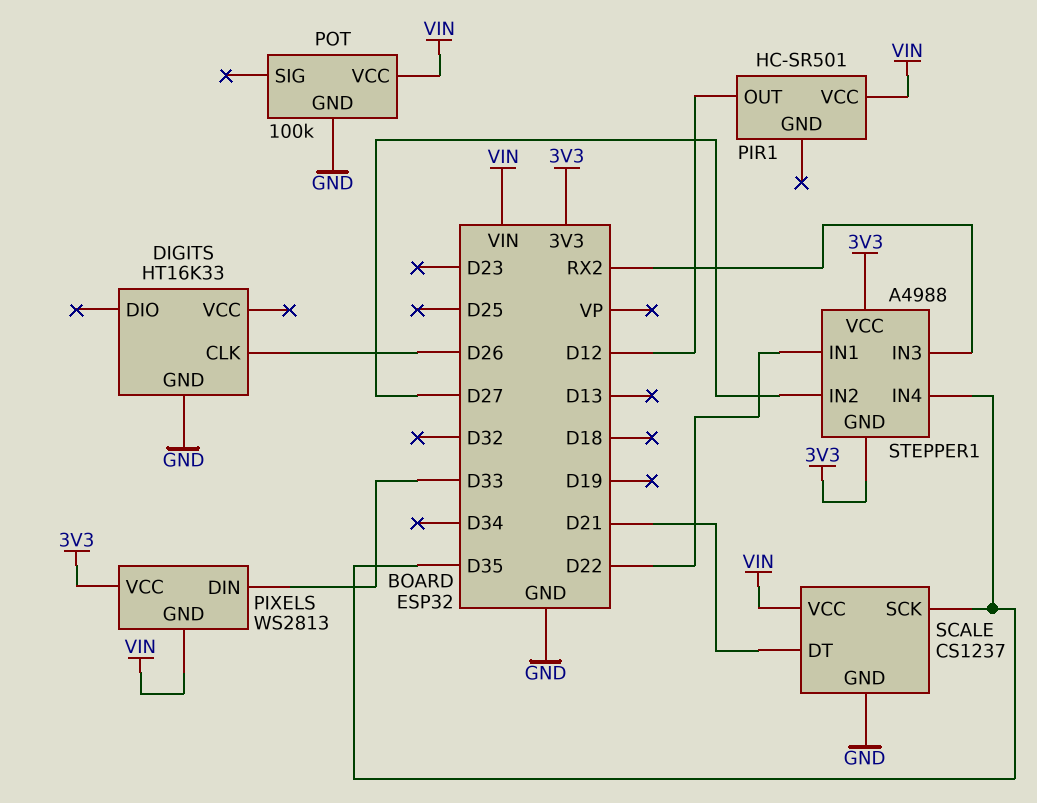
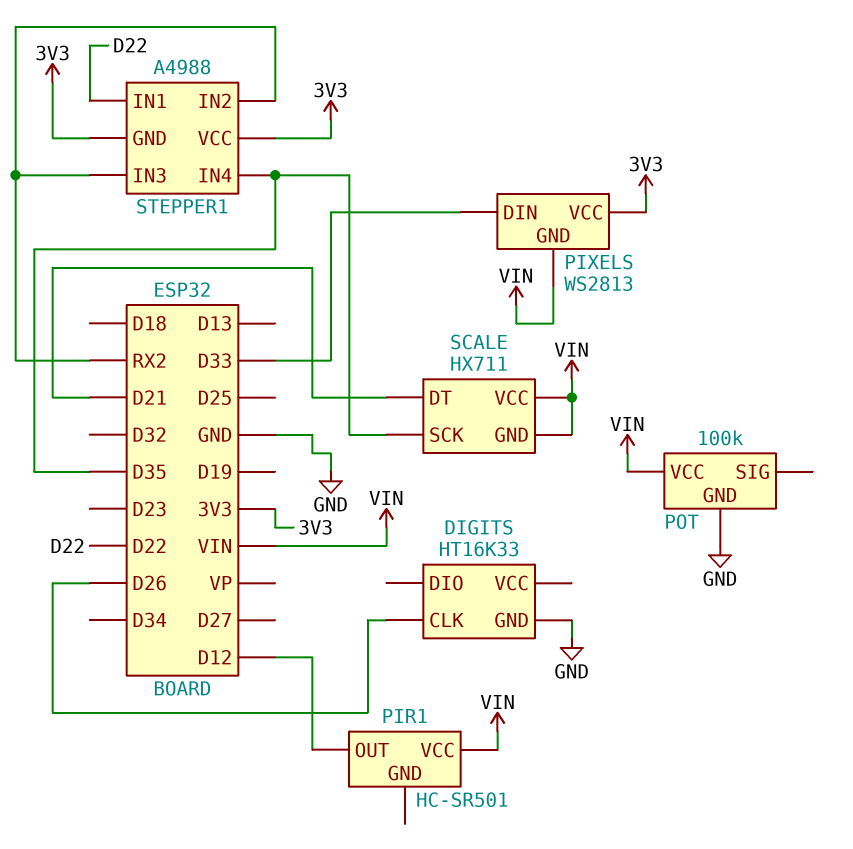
SCALE: CS1237 -> HX711
SCALE pin GND: GND -> VIN
STEPPER1 pin IN2: D27 -> RX2

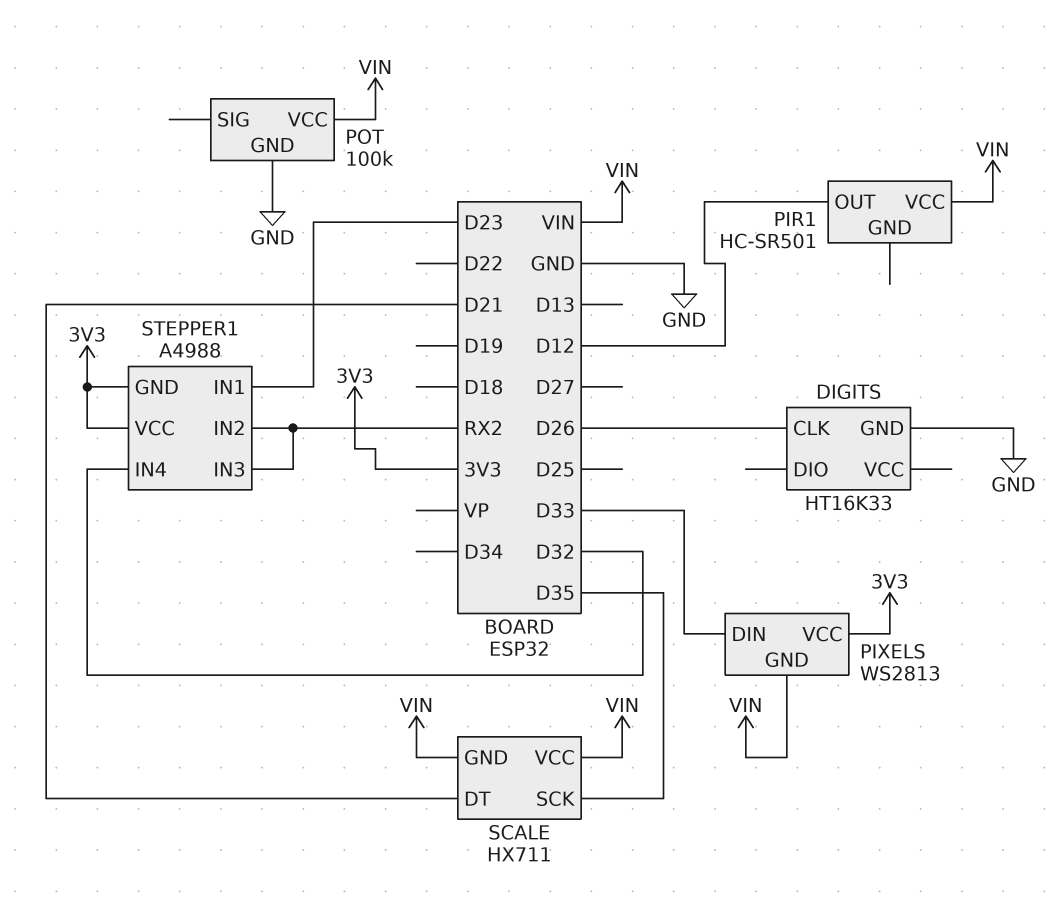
STEPPER1 pin IN1: D22 -> D23
STEPPER1 pin IN4: D35 -> D32

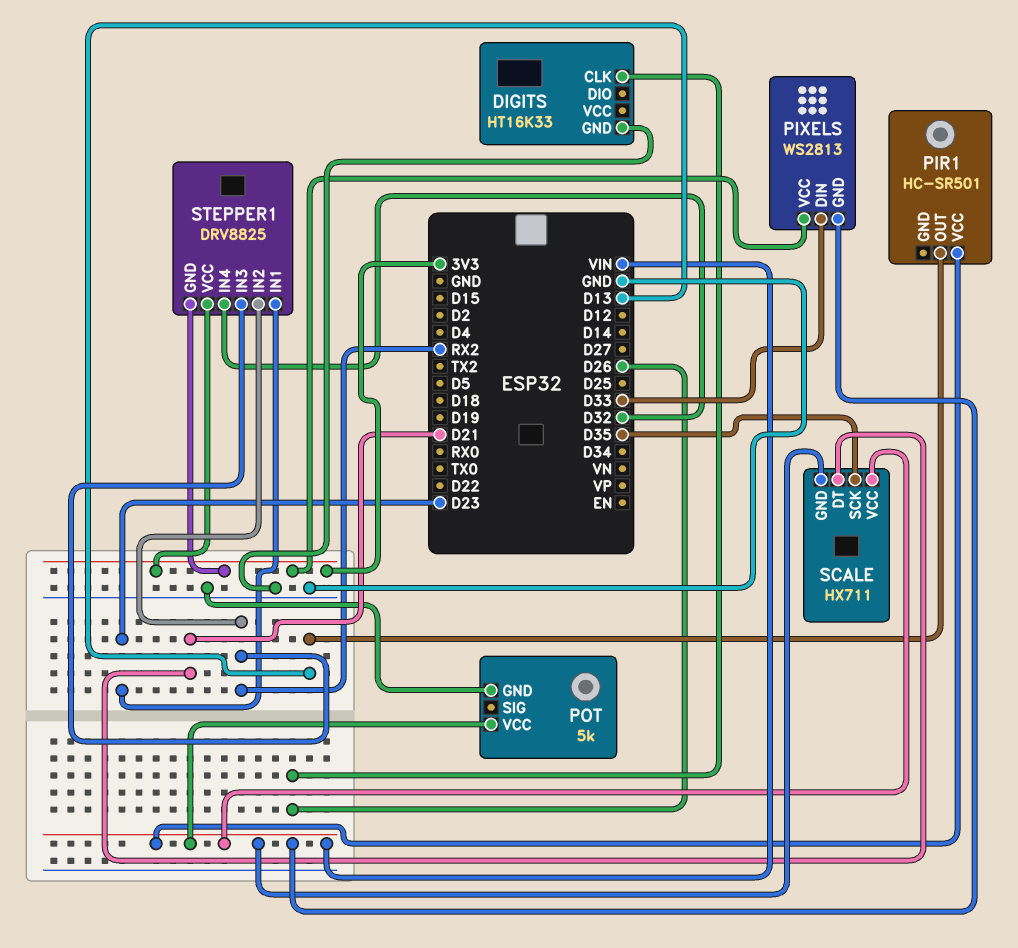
PIR1 pin OUT: D12 -> D13
POT: 100k -> 5k
STEPPER1: A4988 -> DRV8825

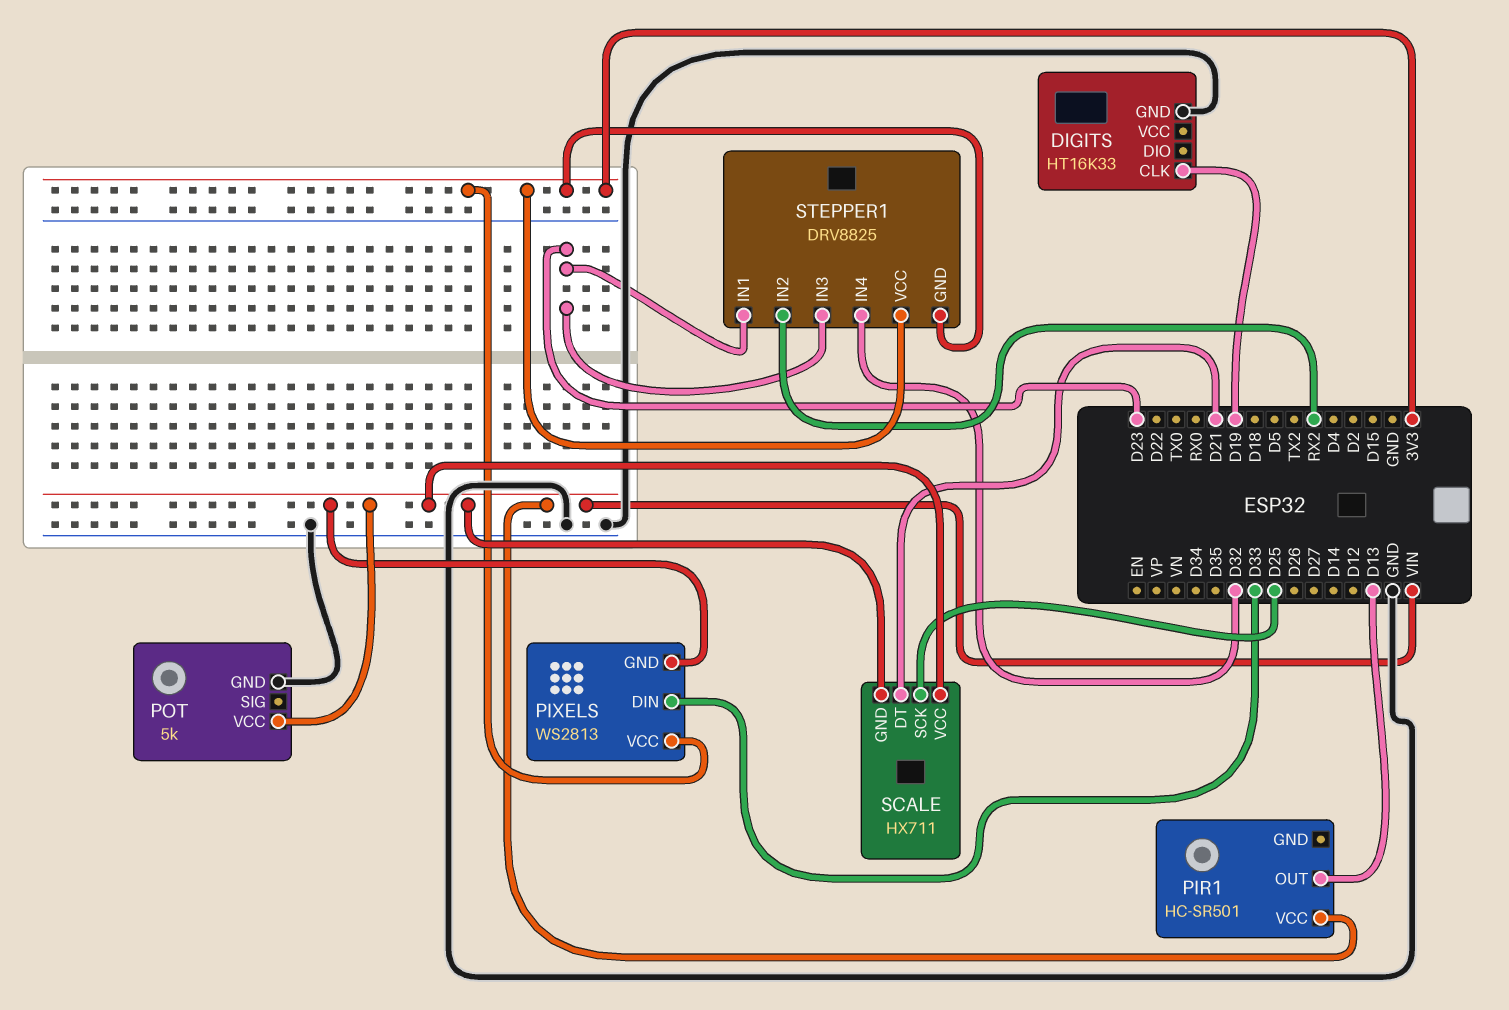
DIGITS pin CLK: D26 -> D19
SCALE pin SCK: D35 -> D25
STEPPER1 pin IN3: RX2 -> D23

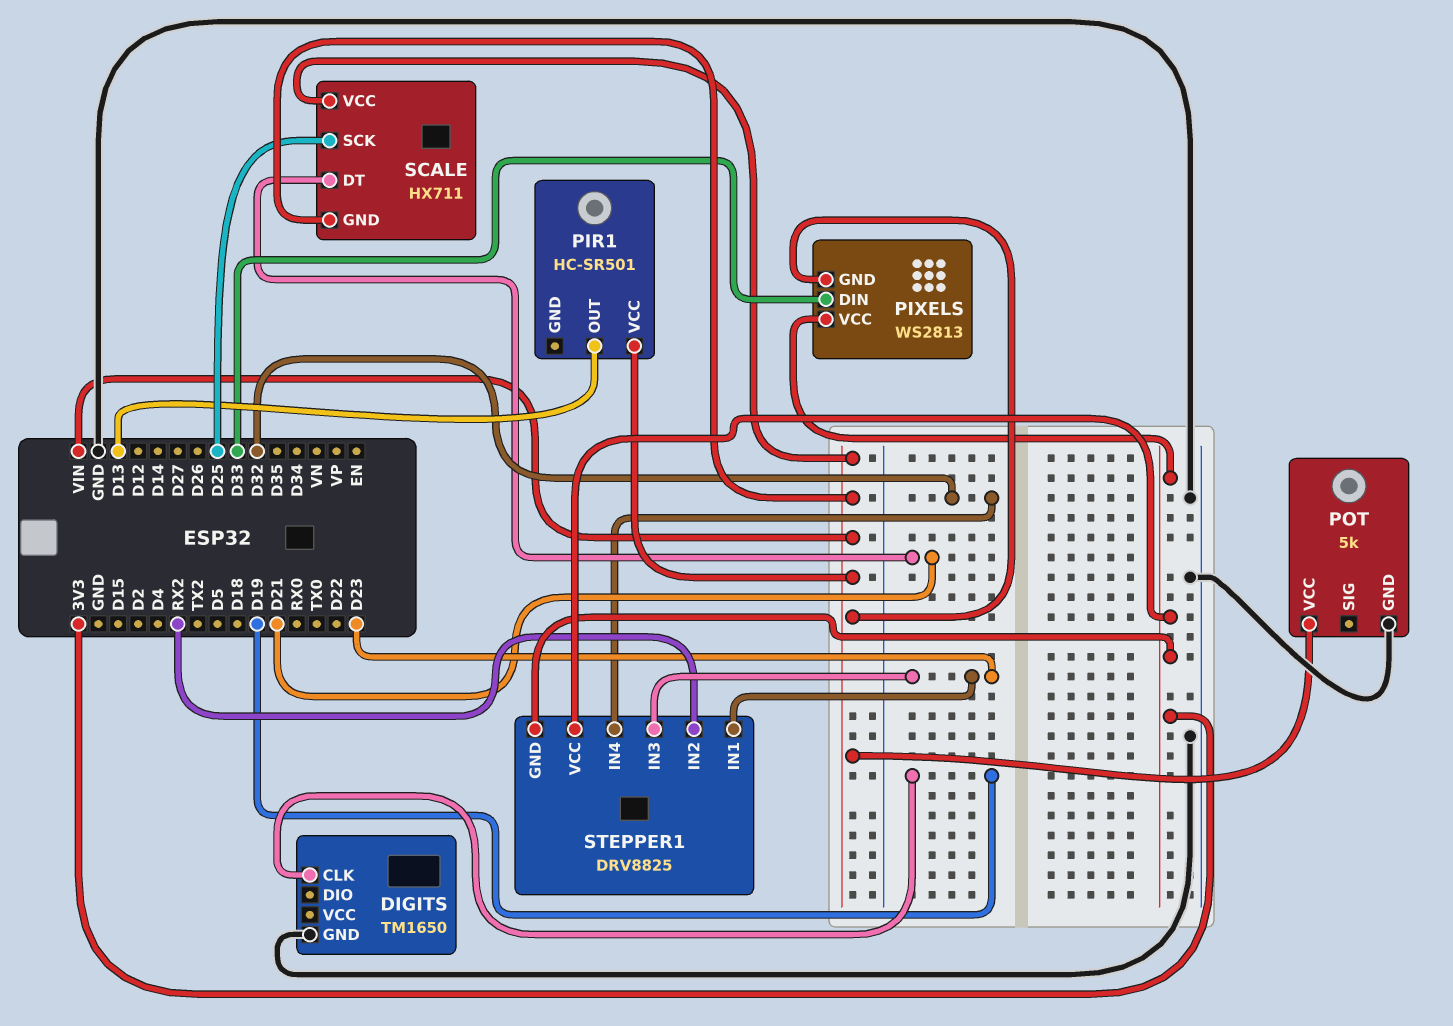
DIGITS: HT16K33 -> TM1650

